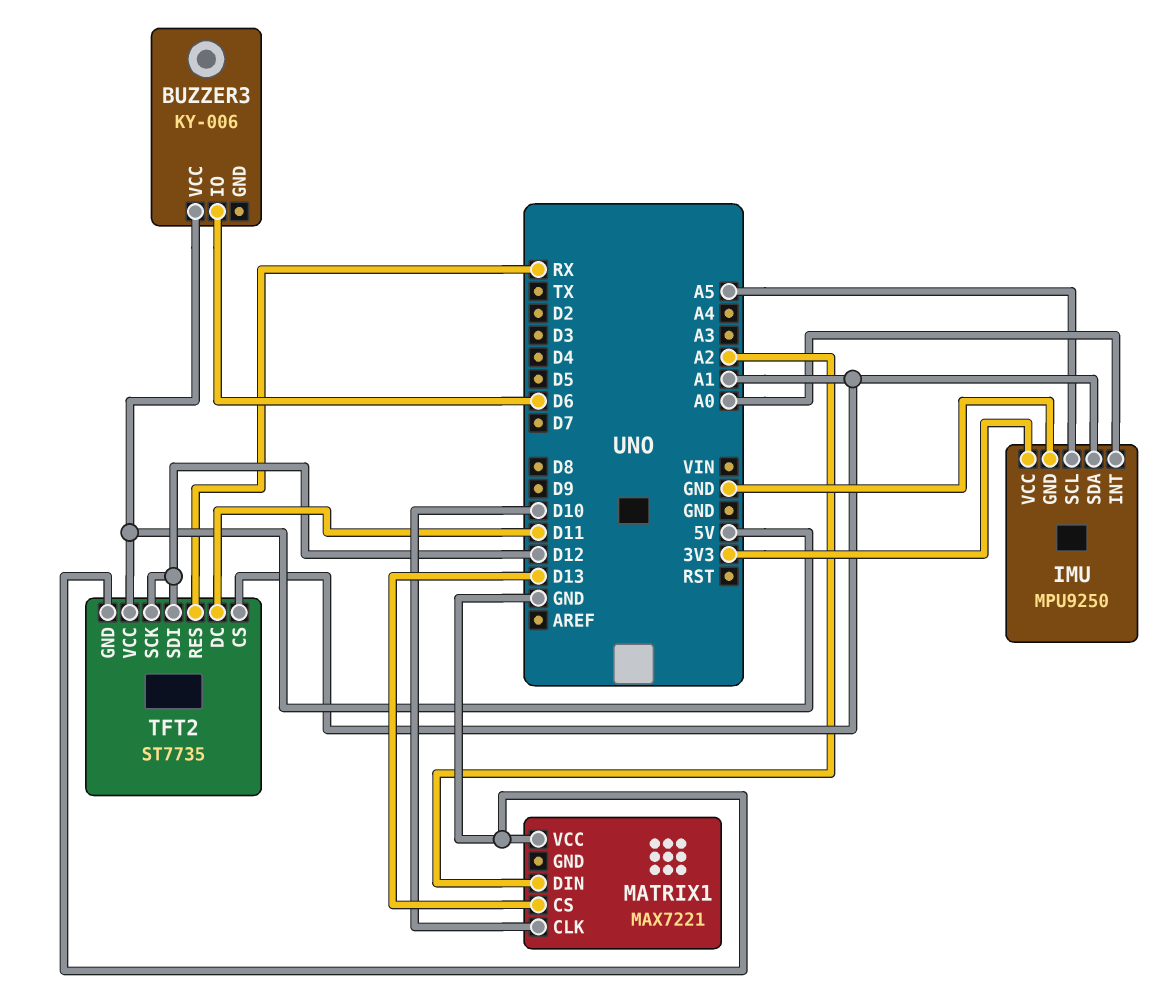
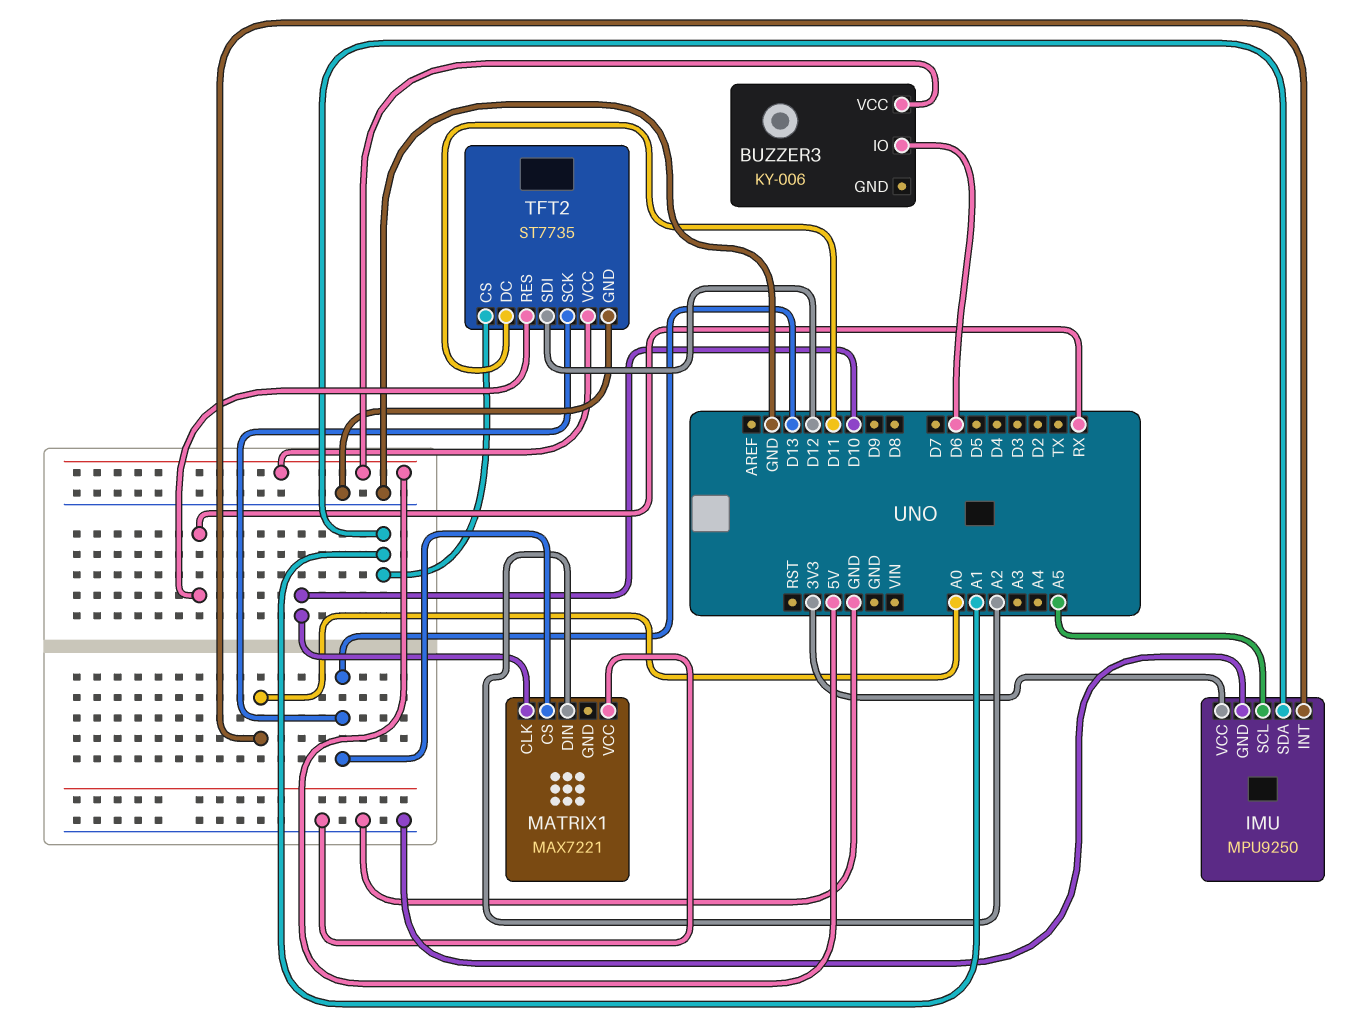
TFT2 pin SCK: D12 -> D13

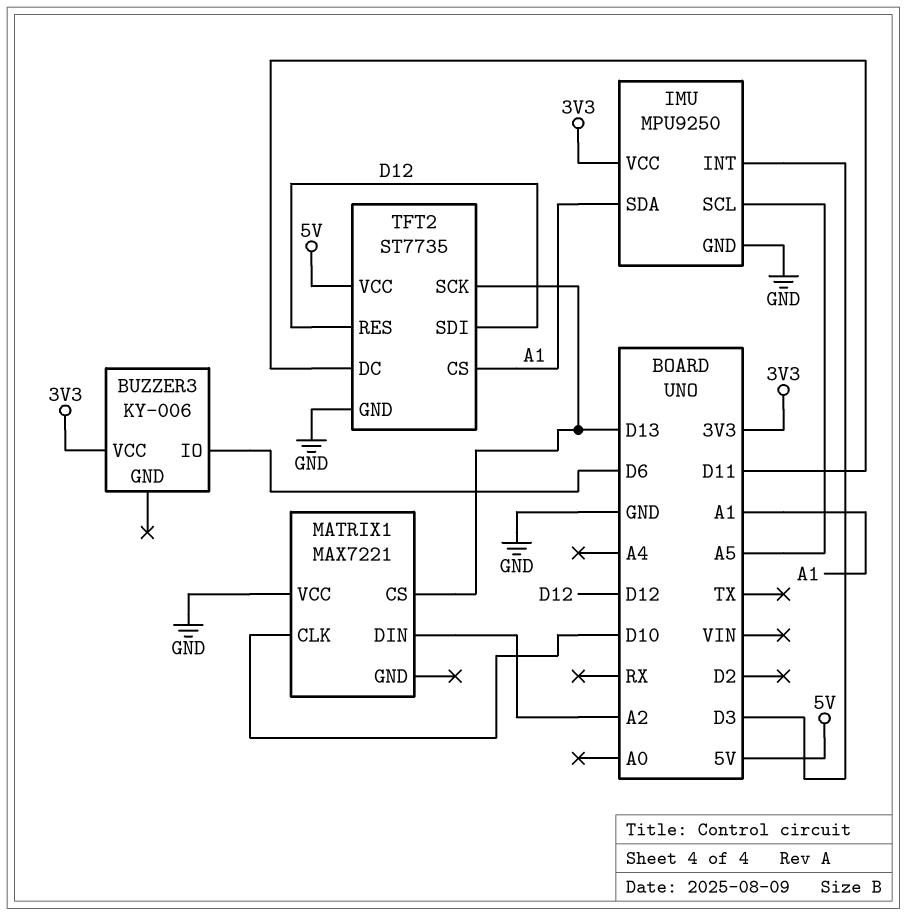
BUZZER3 pin VCC: 5V -> 3V3
IMU pin INT: A0 -> D3
TFT2 pin RES: RX -> D12

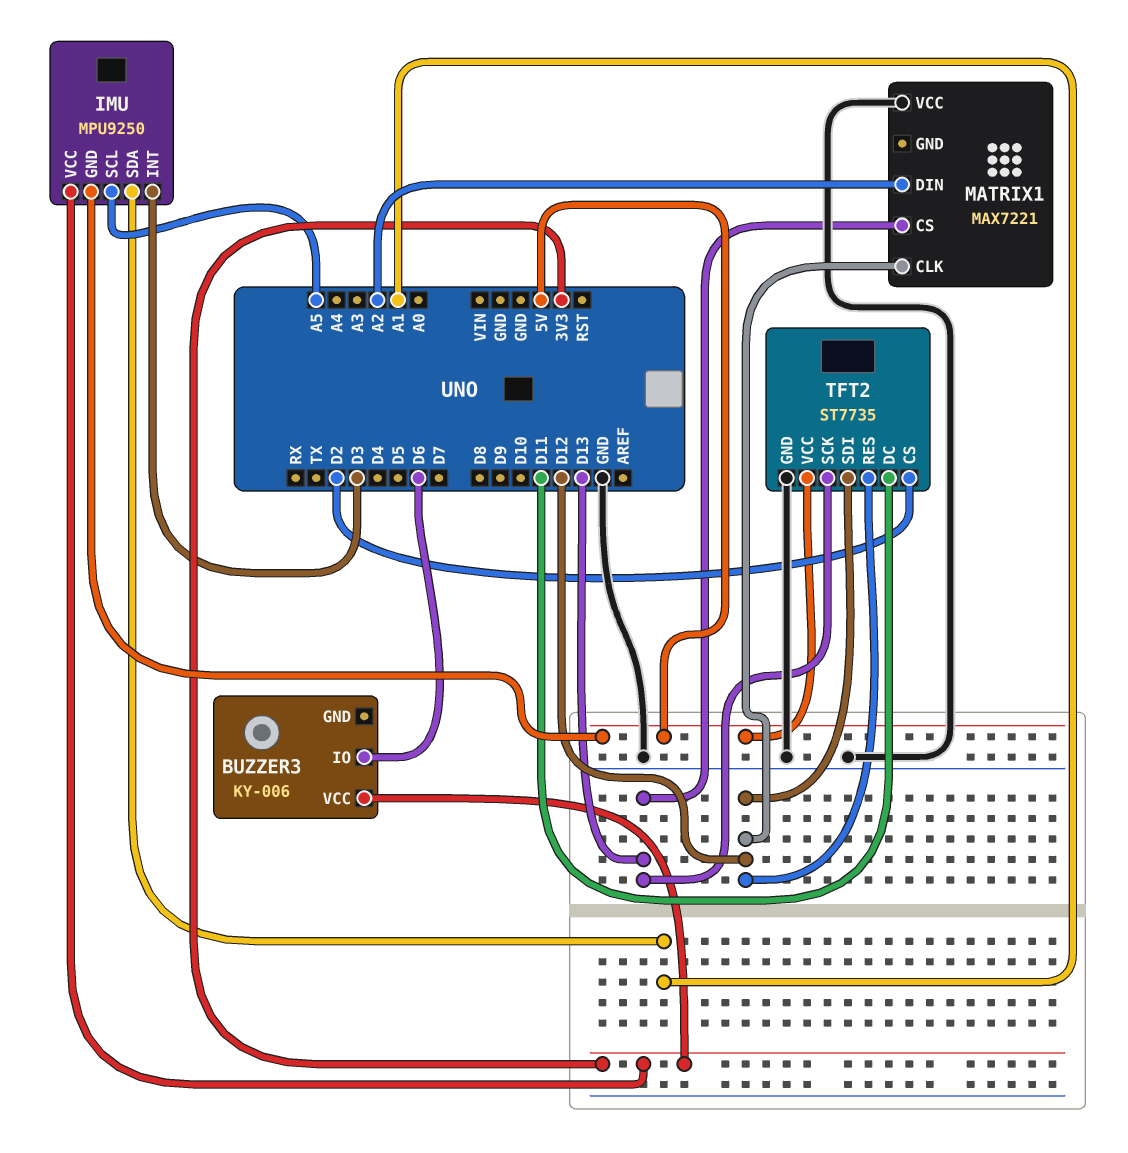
IMU pin GND: GND -> 5V
MATRIX1 pin CLK: D10 -> D12
TFT2 pin CS: A1 -> D2

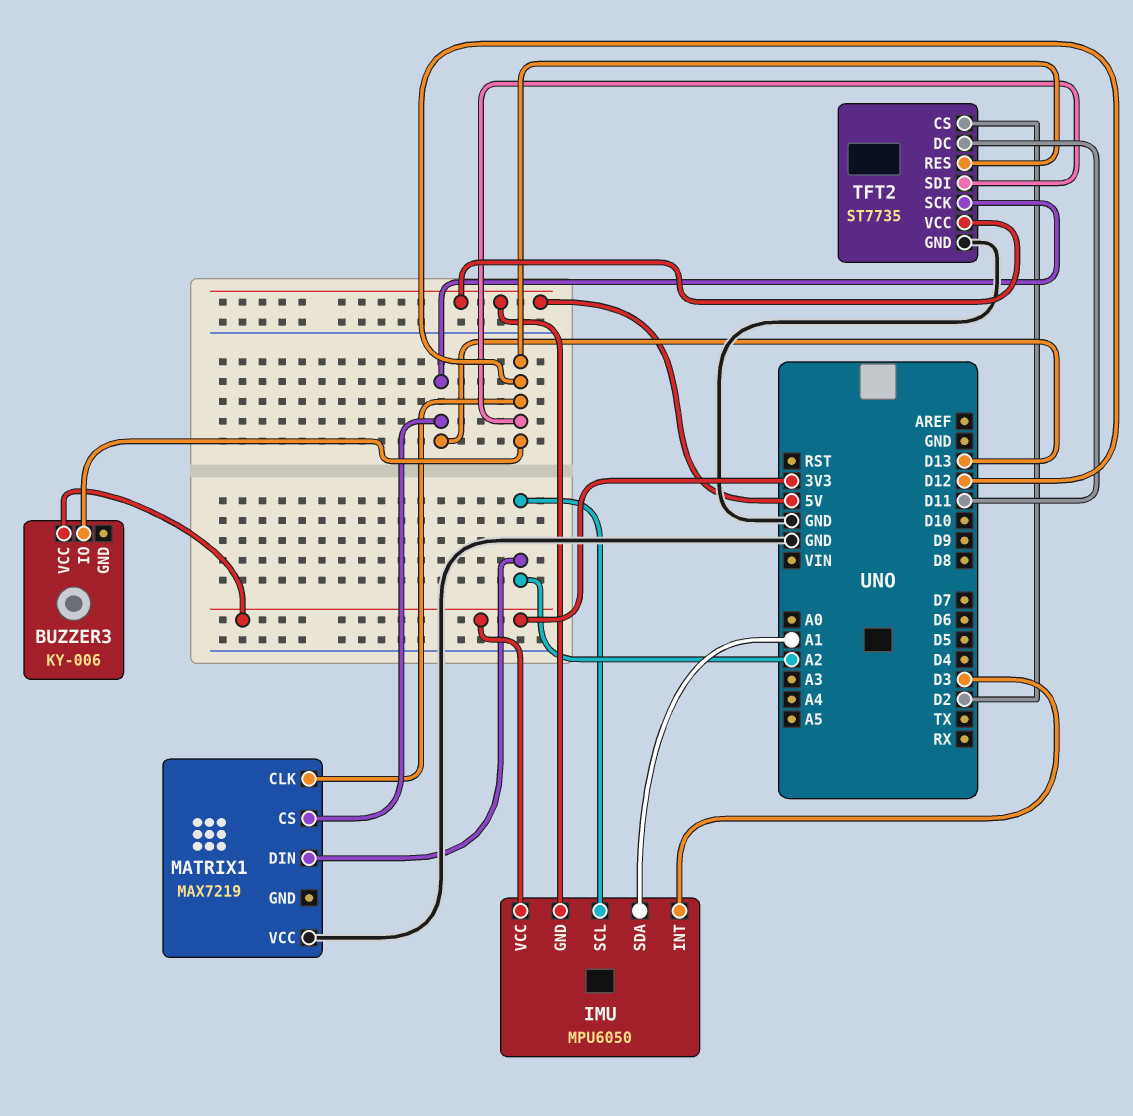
BUZZER3 pin IO: D6 -> D12
IMU: MPU9250 -> MPU6050
IMU pin SCL: A5 -> A2
MATRIX1: MAX7221 -> MAX7219

